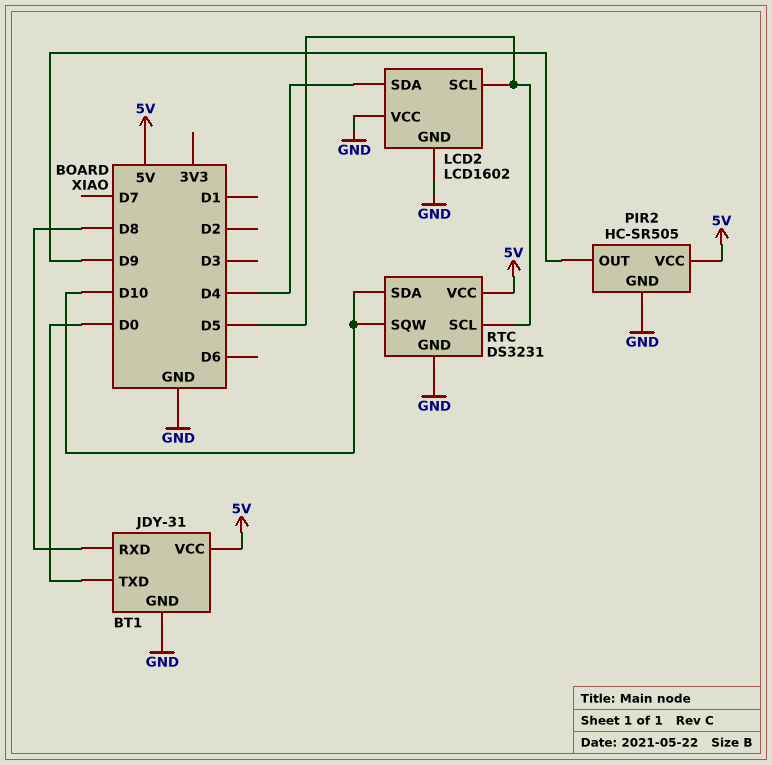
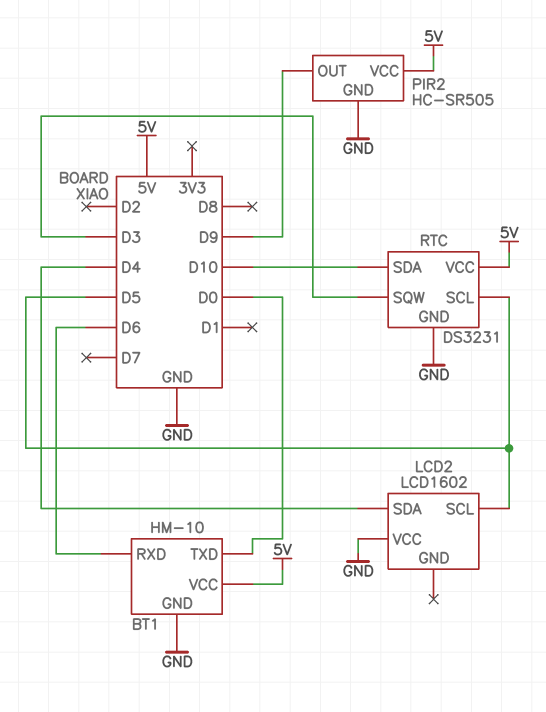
BT1: JDY-31 -> HM-10
BT1 pin RXD: D8 -> D6
LCD2 pin GND: GND -> none
RTC pin SQW: D10 -> D3

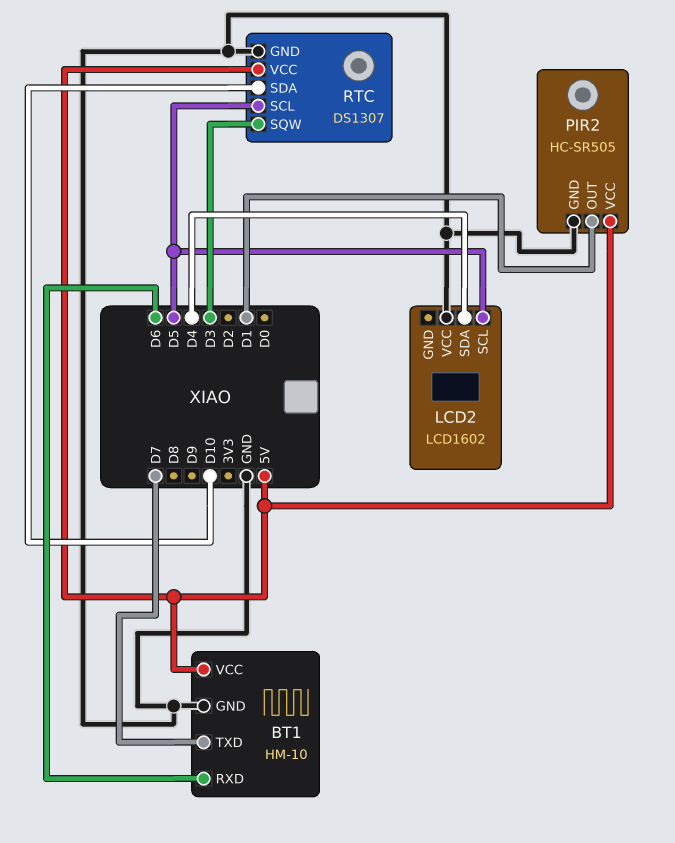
BT1 pin TXD: D0 -> D7
PIR2 pin OUT: D9 -> D1
RTC: DS3231 -> DS1307

